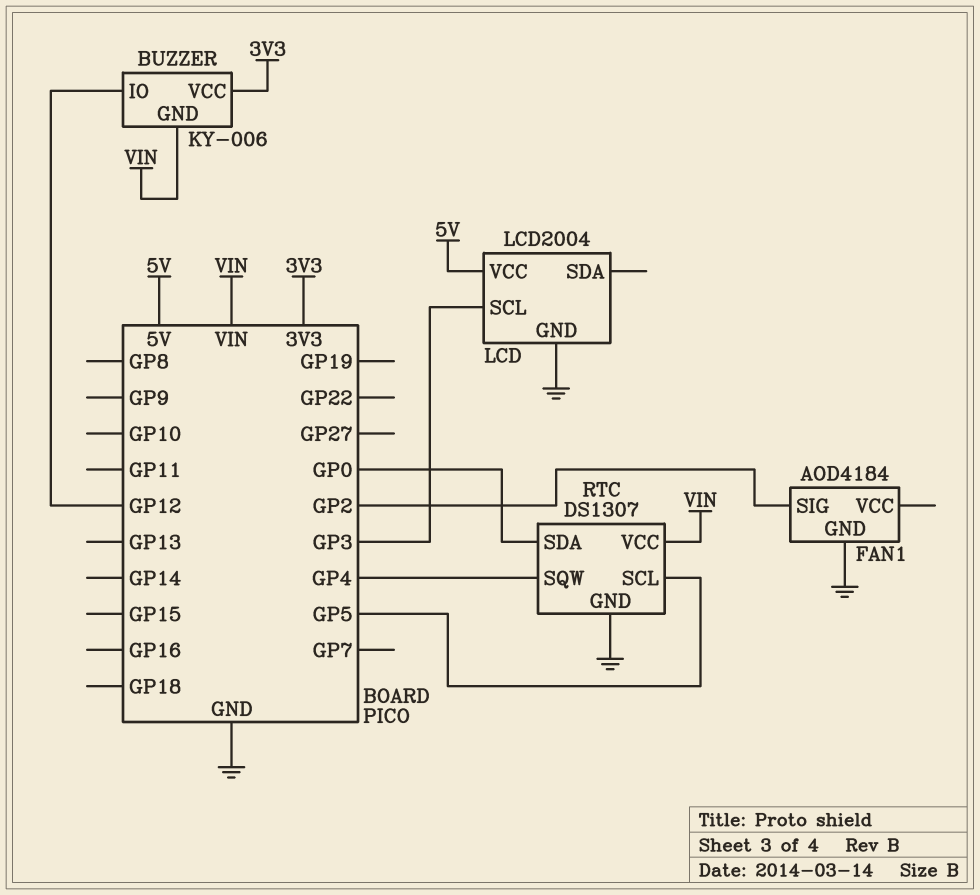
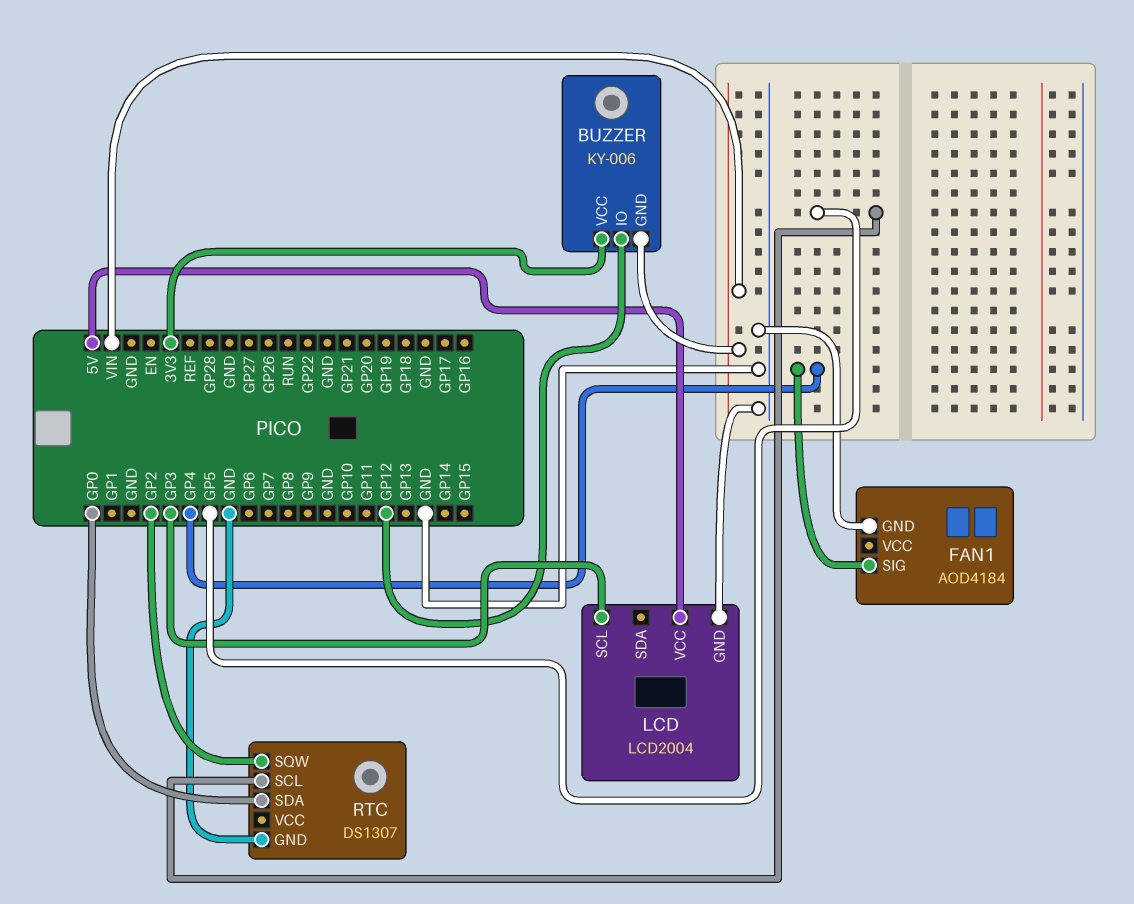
FAN1 pin SIG: GP2 -> GP4
RTC pin SQW: GP4 -> GP2
RTC pin VCC: VIN -> none

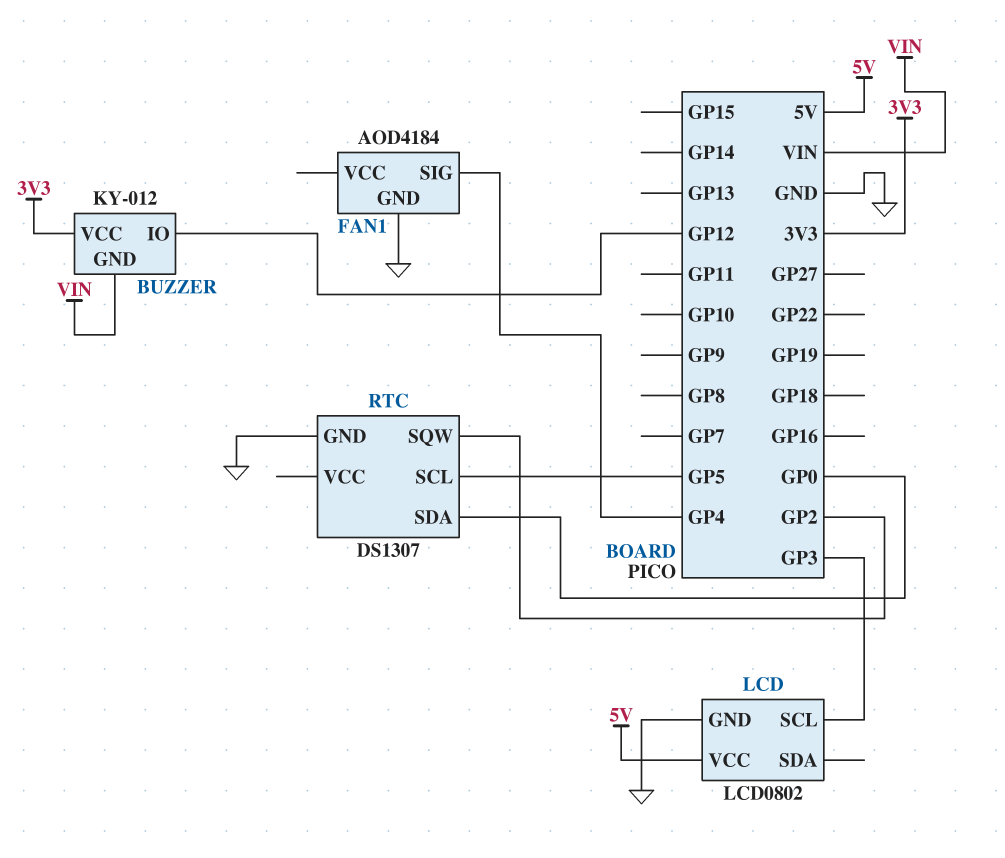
BUZZER: KY-006 -> KY-012
LCD: LCD2004 -> LCD0802

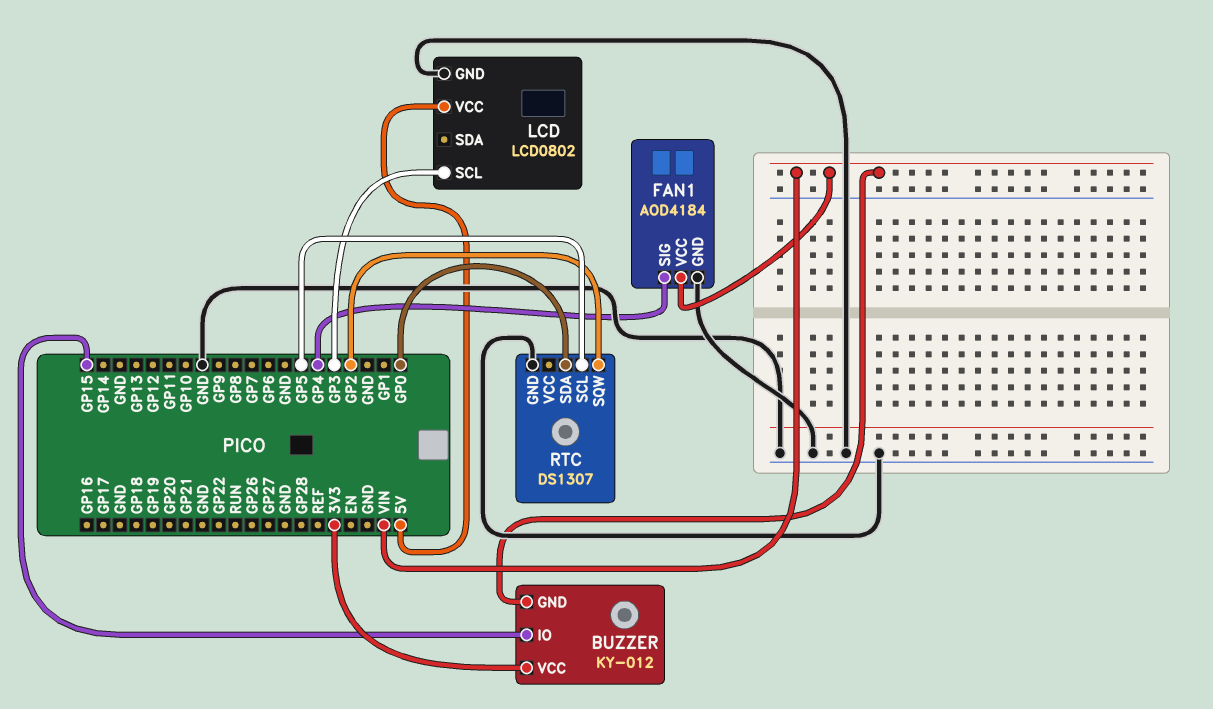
BUZZER pin IO: GP12 -> GP15
FAN1 pin VCC: none -> VIN

